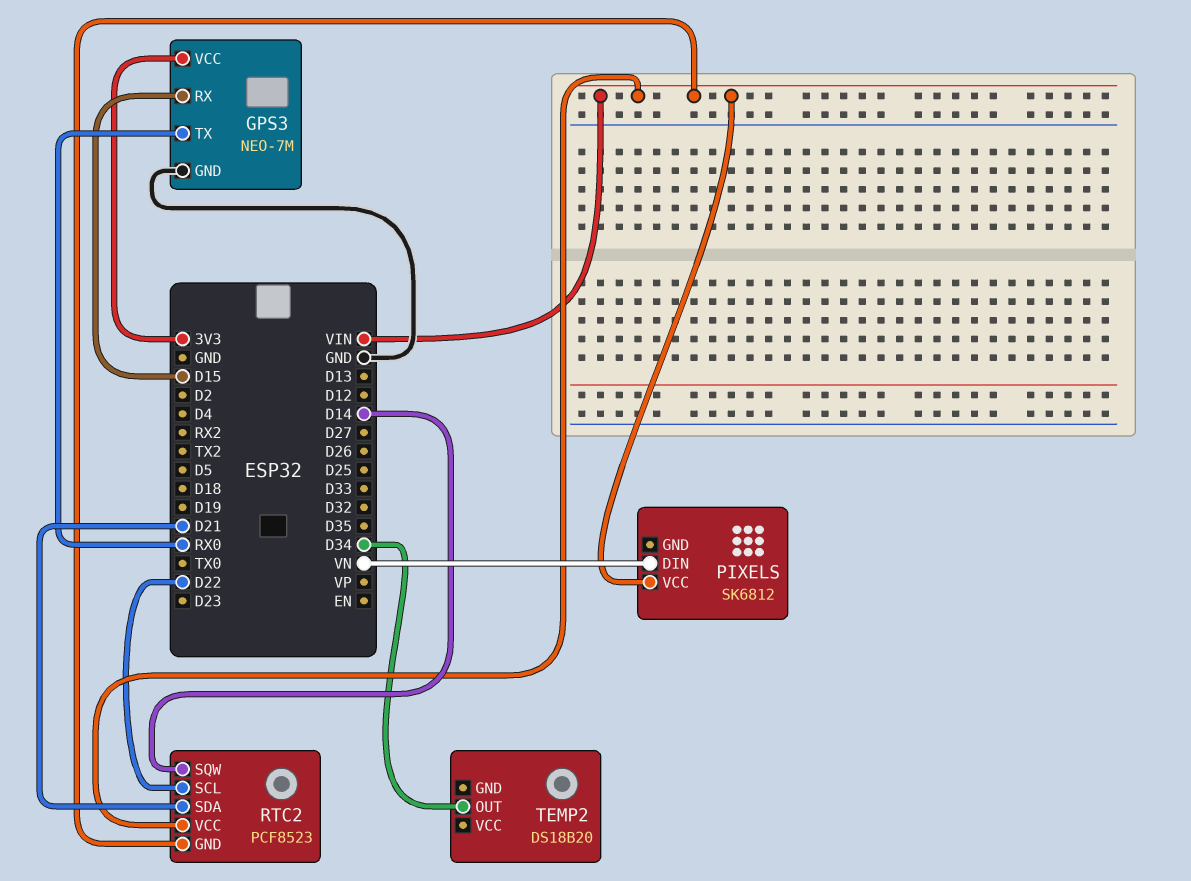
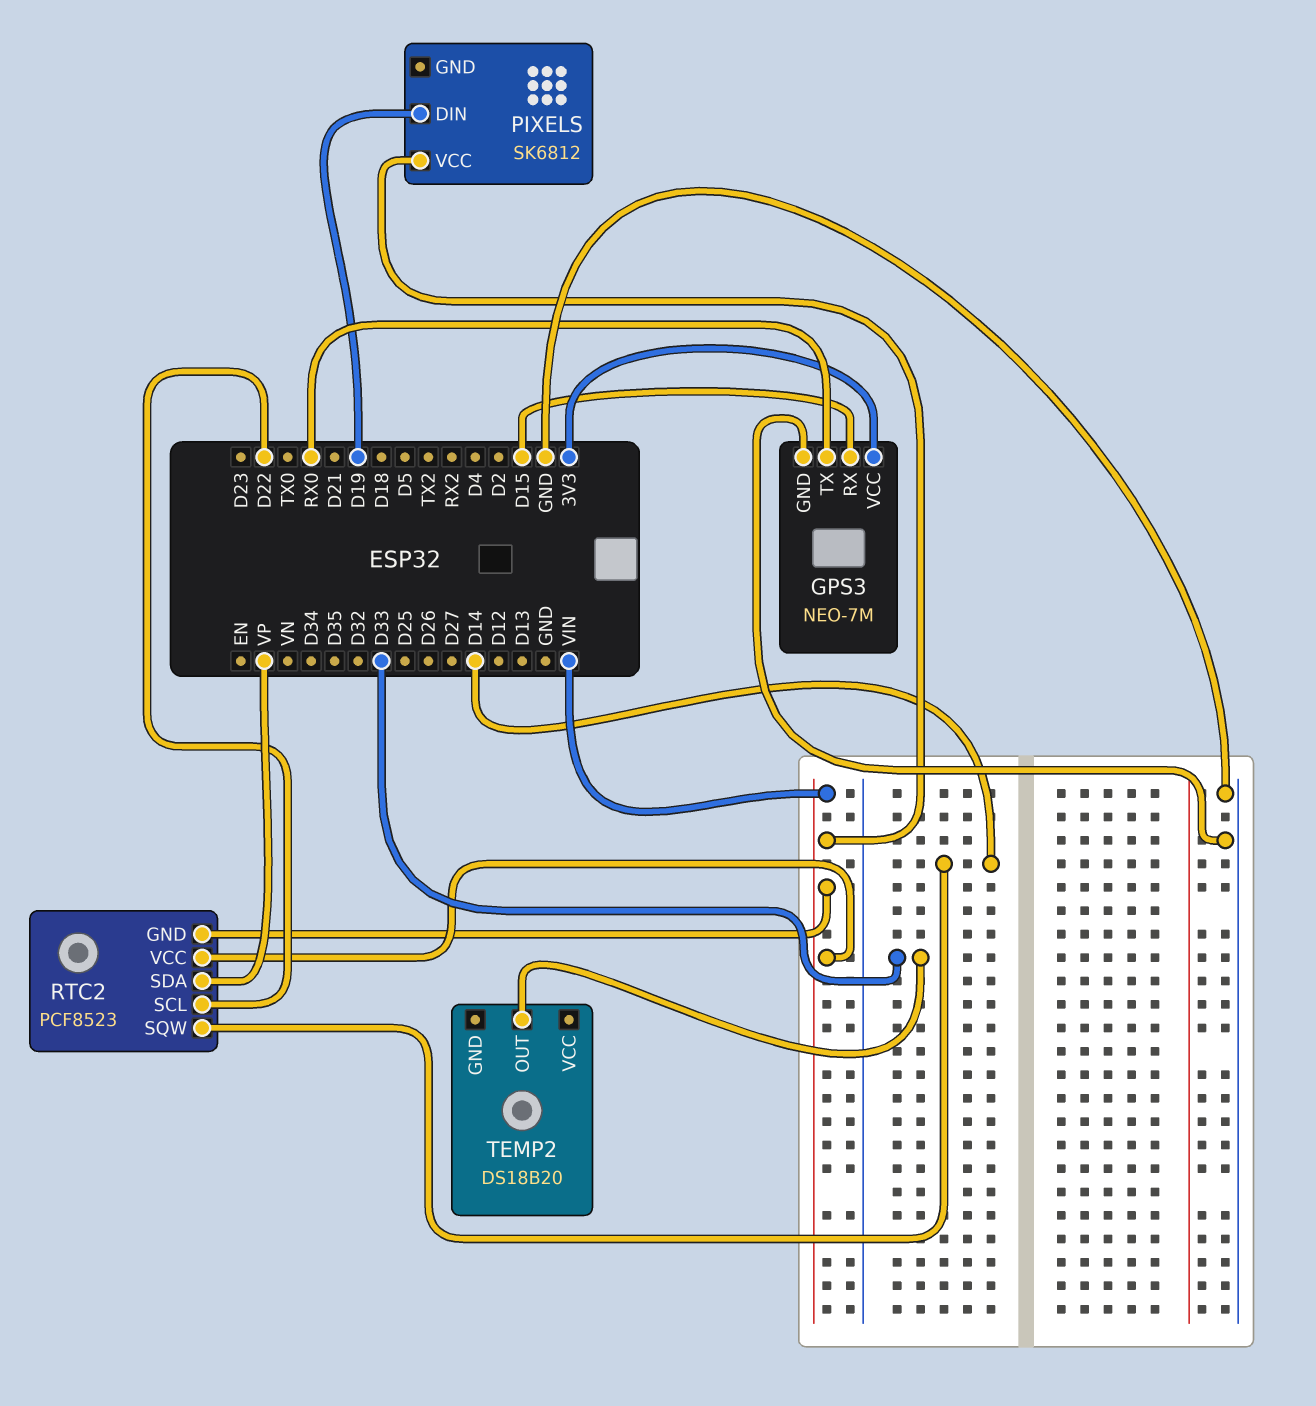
PIXELS pin DIN: VN -> D19
RTC2 pin SDA: D21 -> VP
TEMP2 pin OUT: D34 -> D33

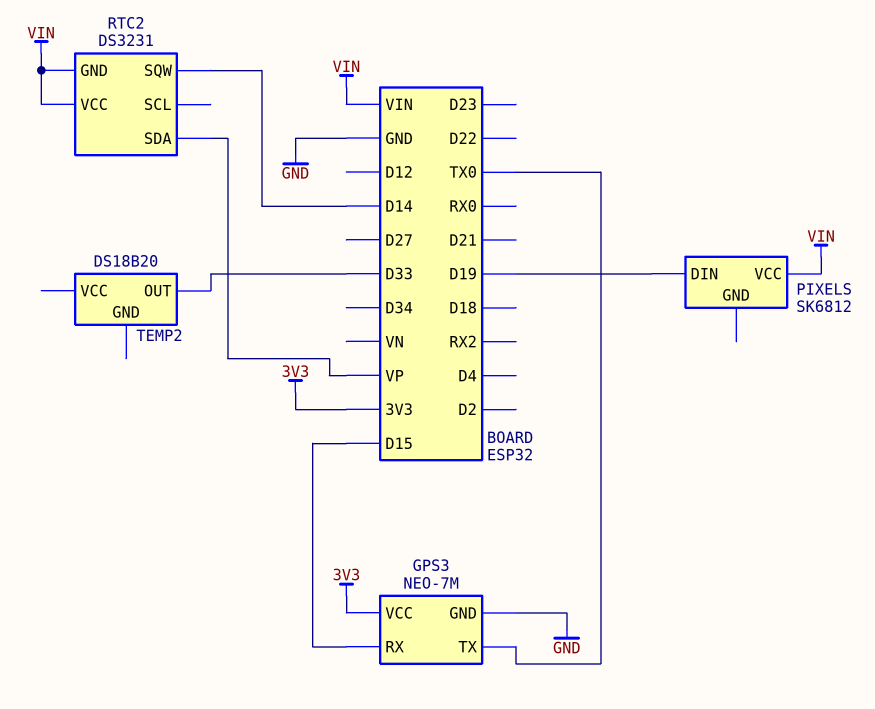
GPS3 pin TX: RX0 -> TX0
RTC2: PCF8523 -> DS3231
RTC2 pin SCL: D22 -> none

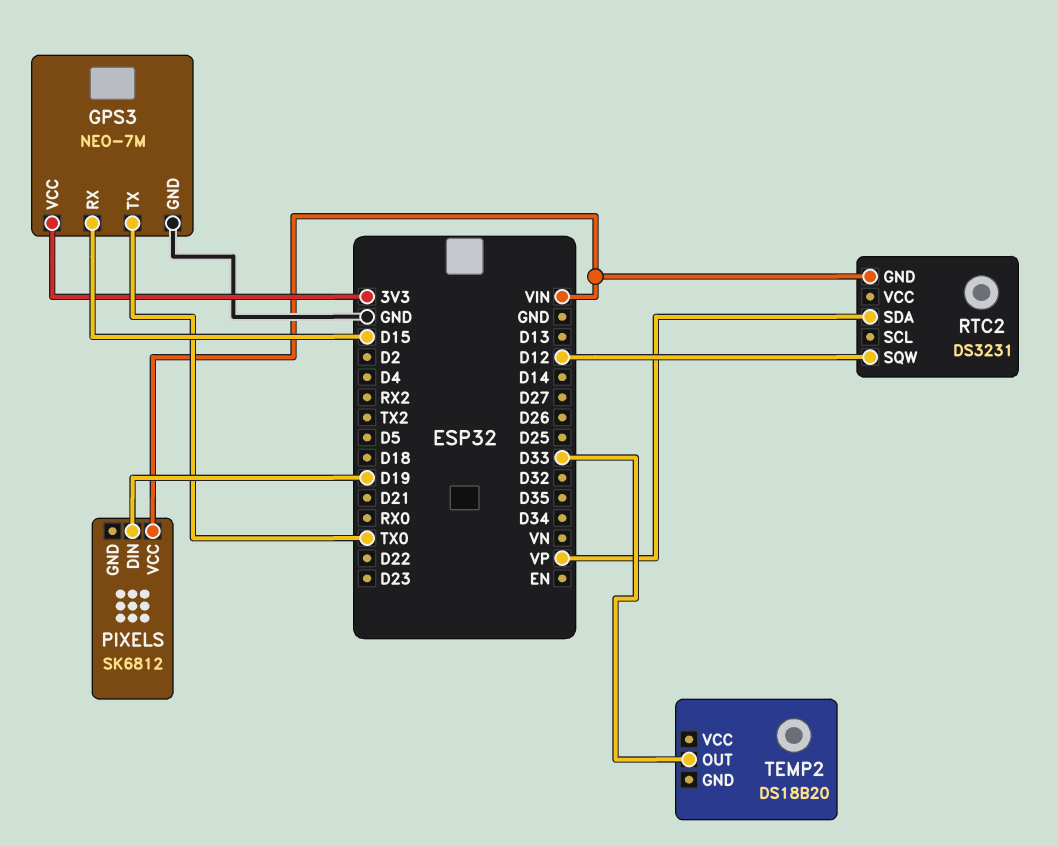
RTC2 pin SQW: D14 -> D12
RTC2 pin VCC: VIN -> none

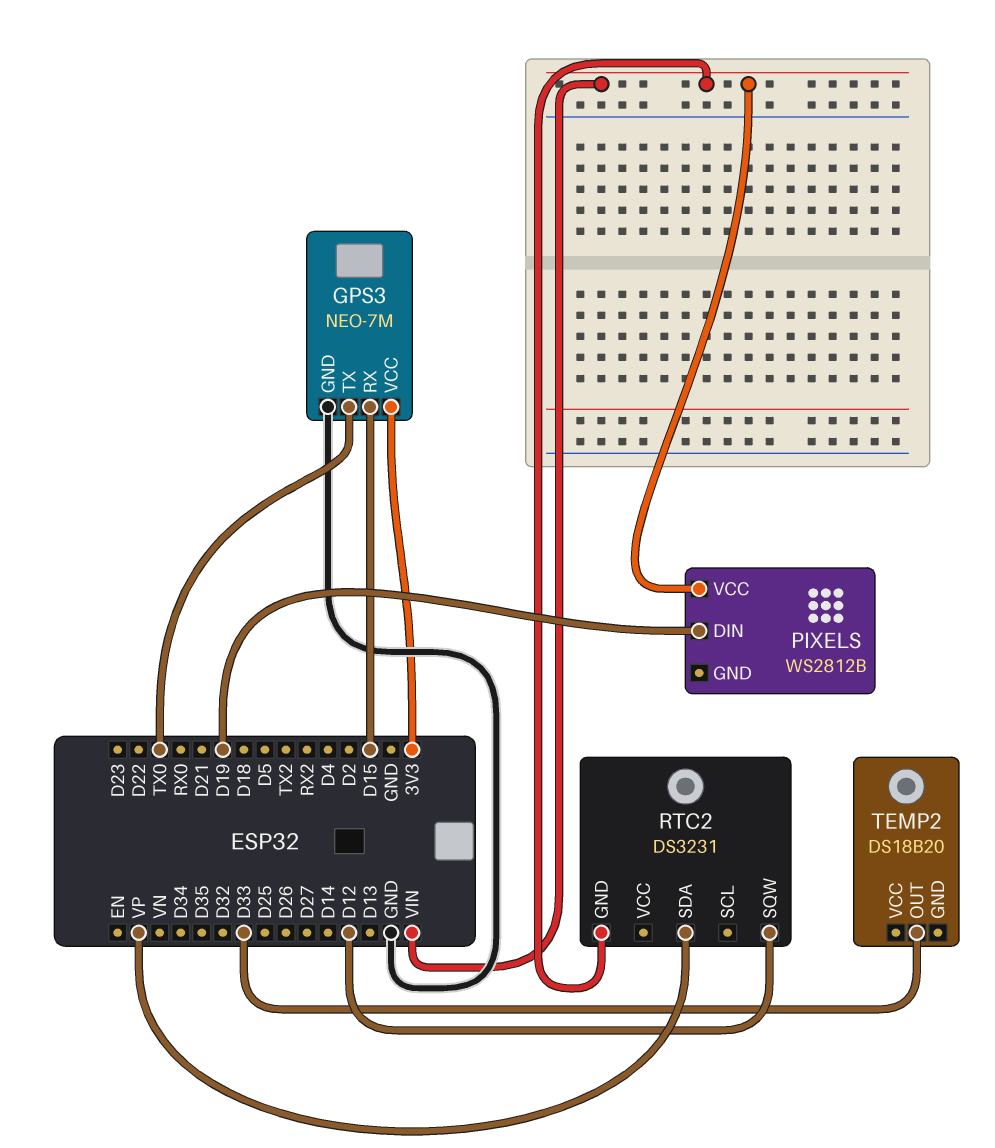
PIXELS: SK6812 -> WS2812B

